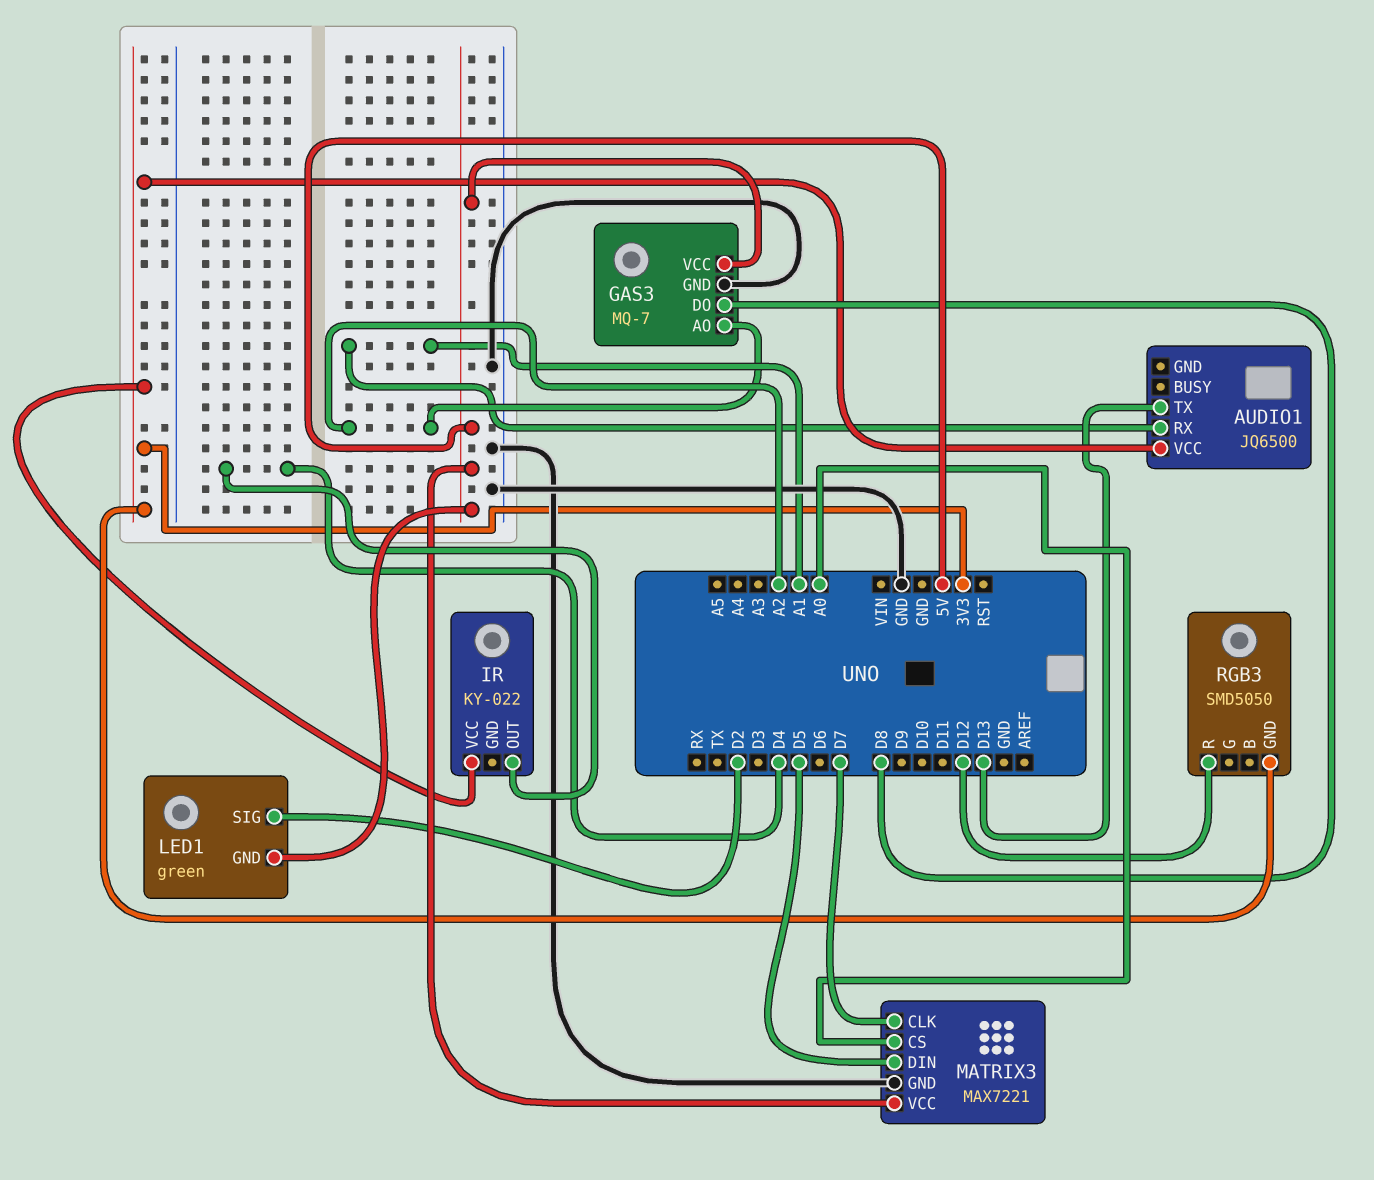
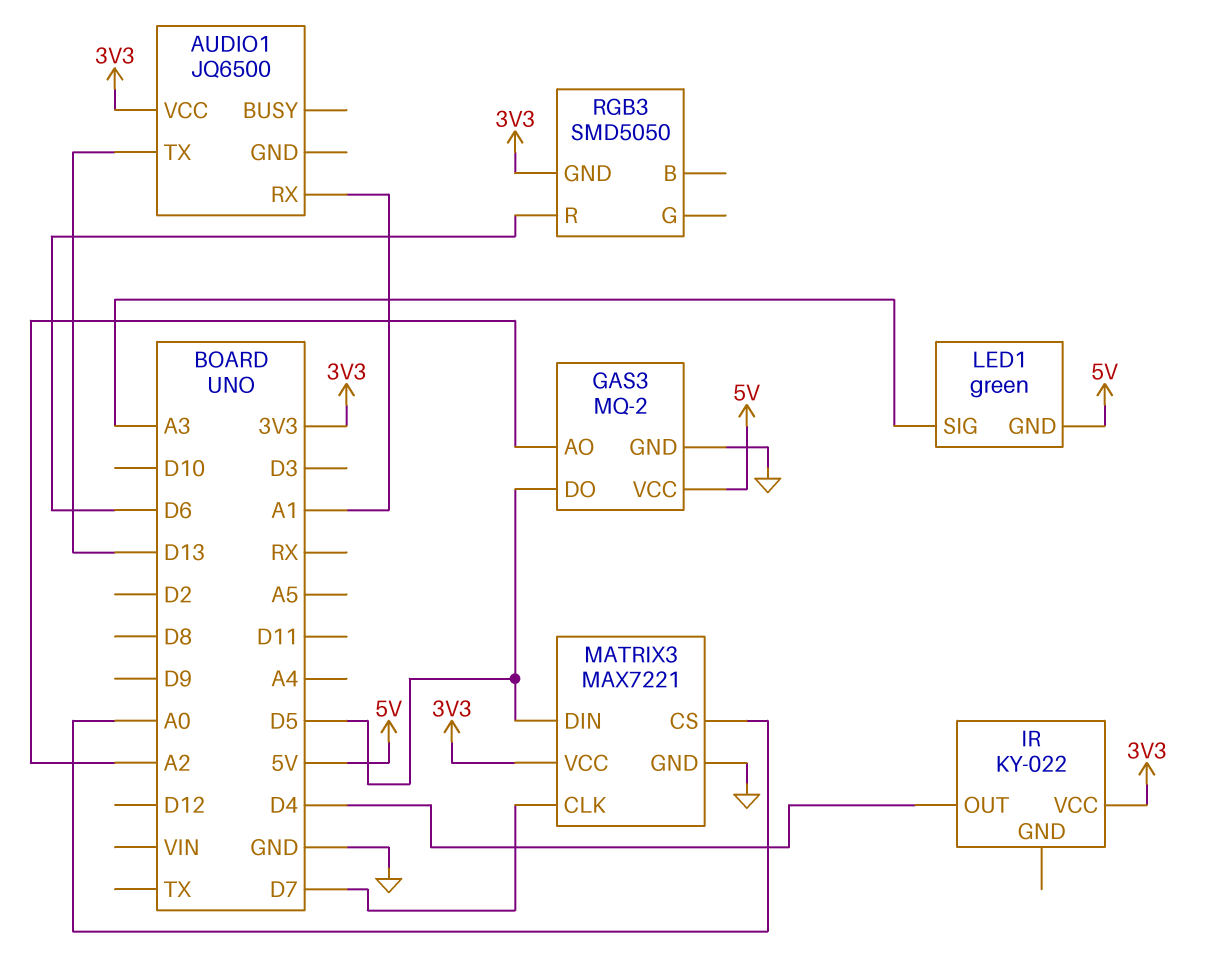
GAS3: MQ-7 -> MQ-2
GAS3 pin DO: D8 -> D5
LED1 pin SIG: D2 -> A3
MATRIX3 pin VCC: 5V -> 3V3
RGB3 pin R: D12 -> D6

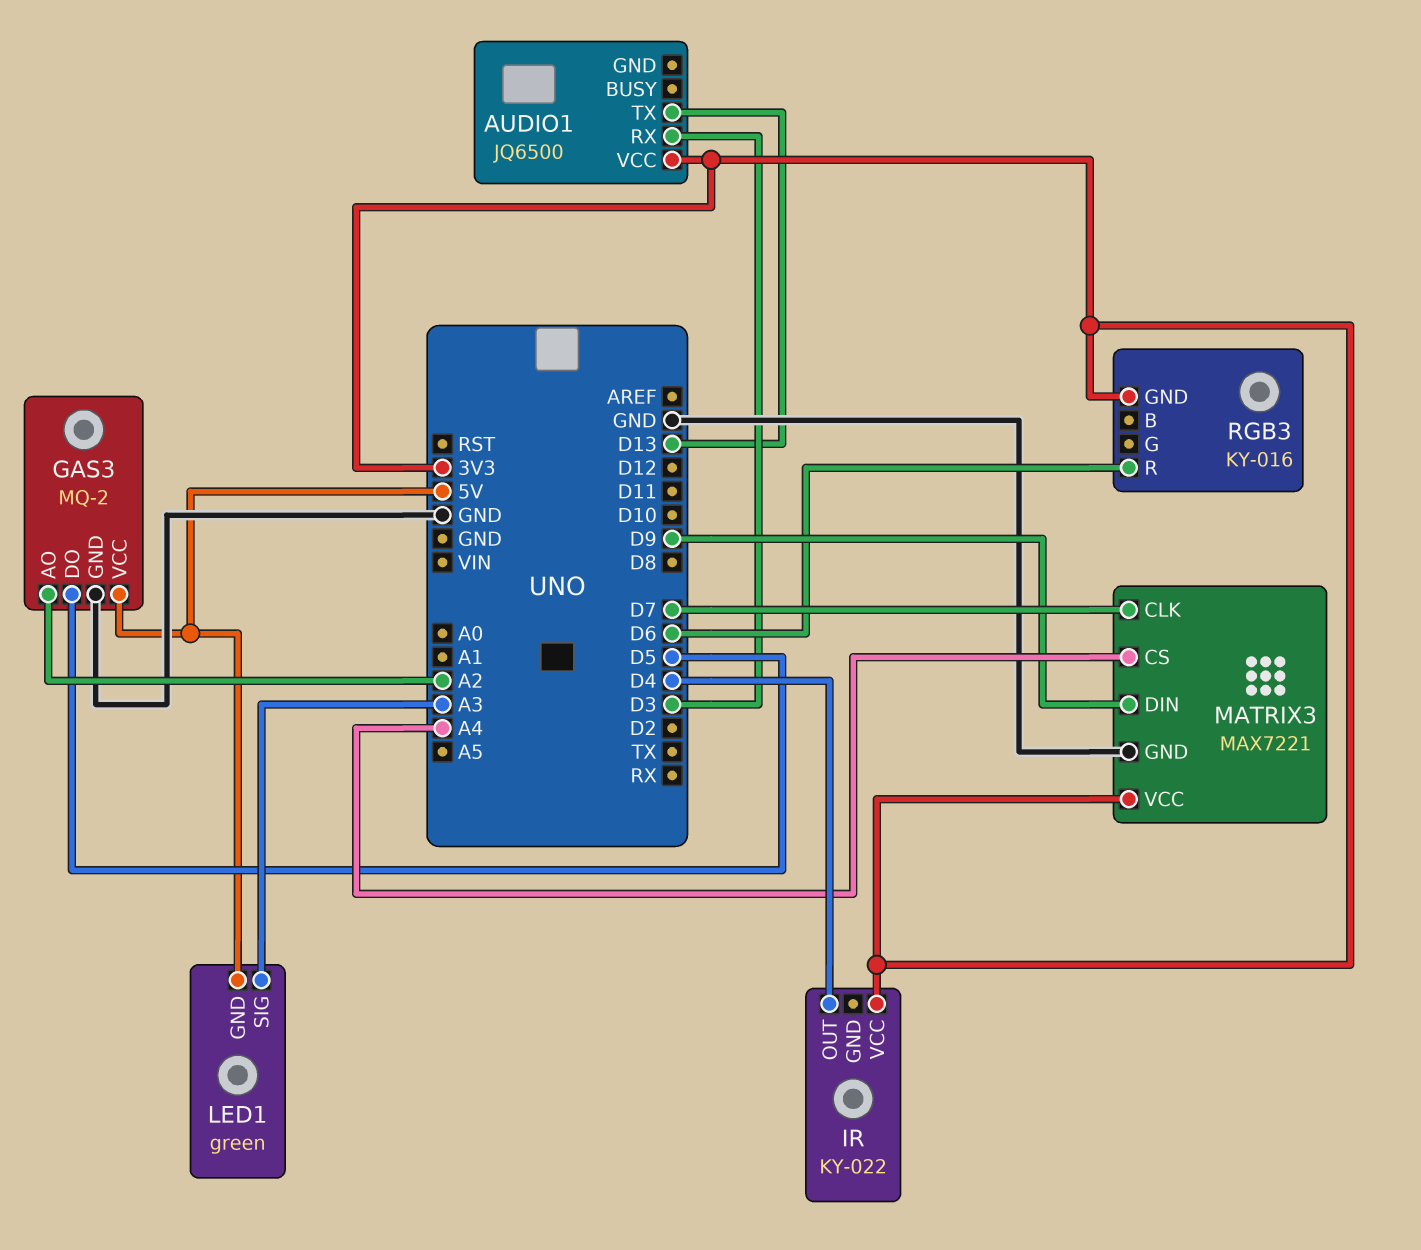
AUDIO1 pin RX: A1 -> D3
MATRIX3 pin CS: A0 -> A4
MATRIX3 pin DIN: D5 -> D9
RGB3: SMD5050 -> KY-016

